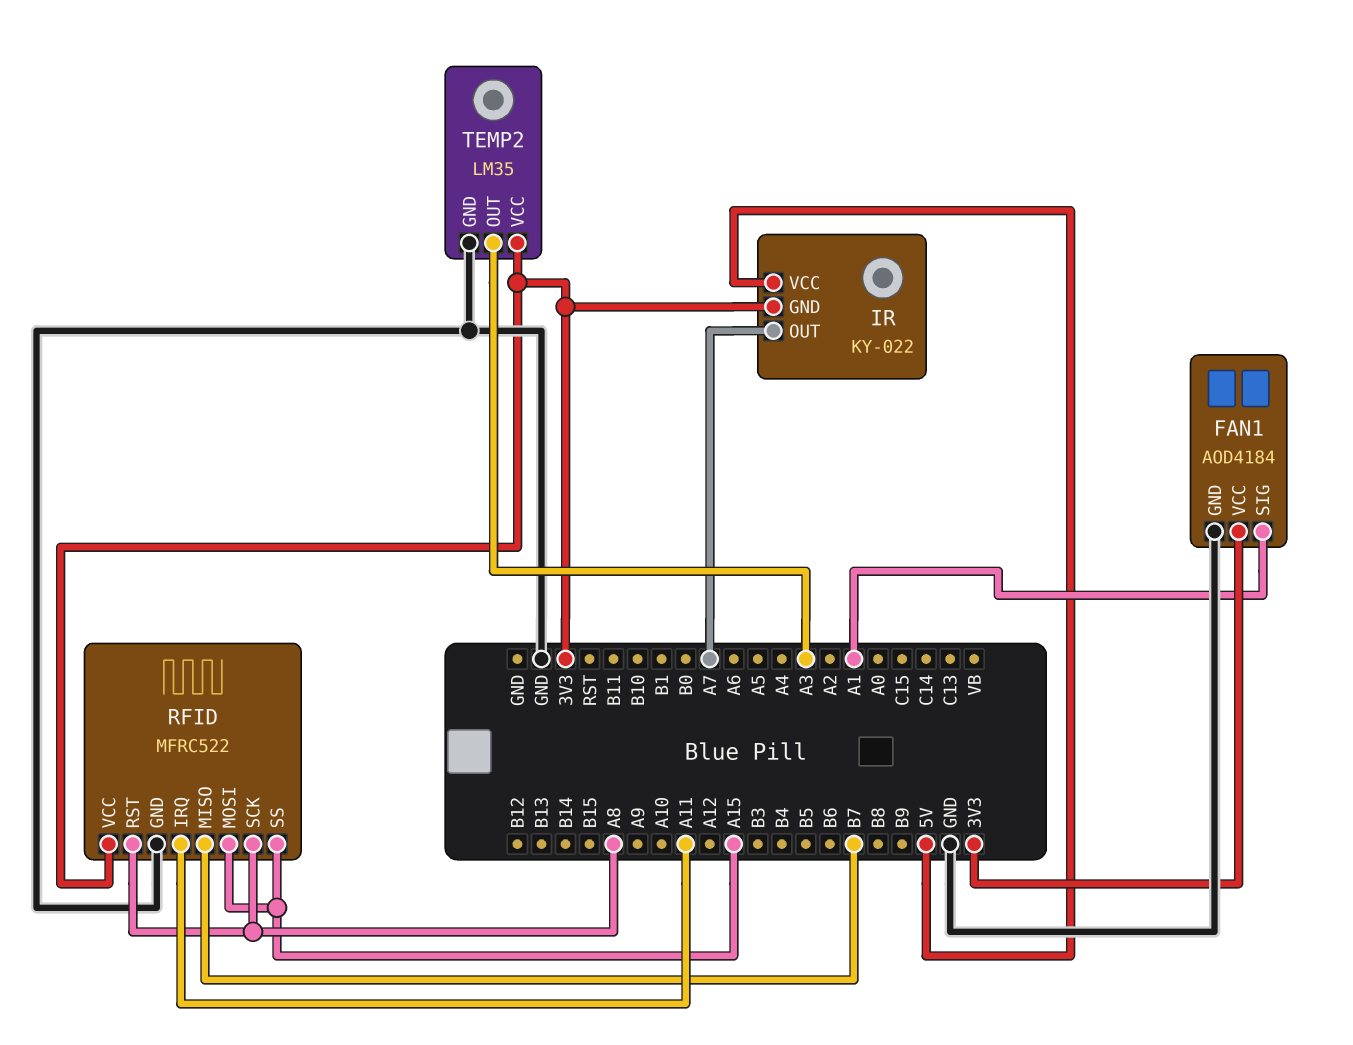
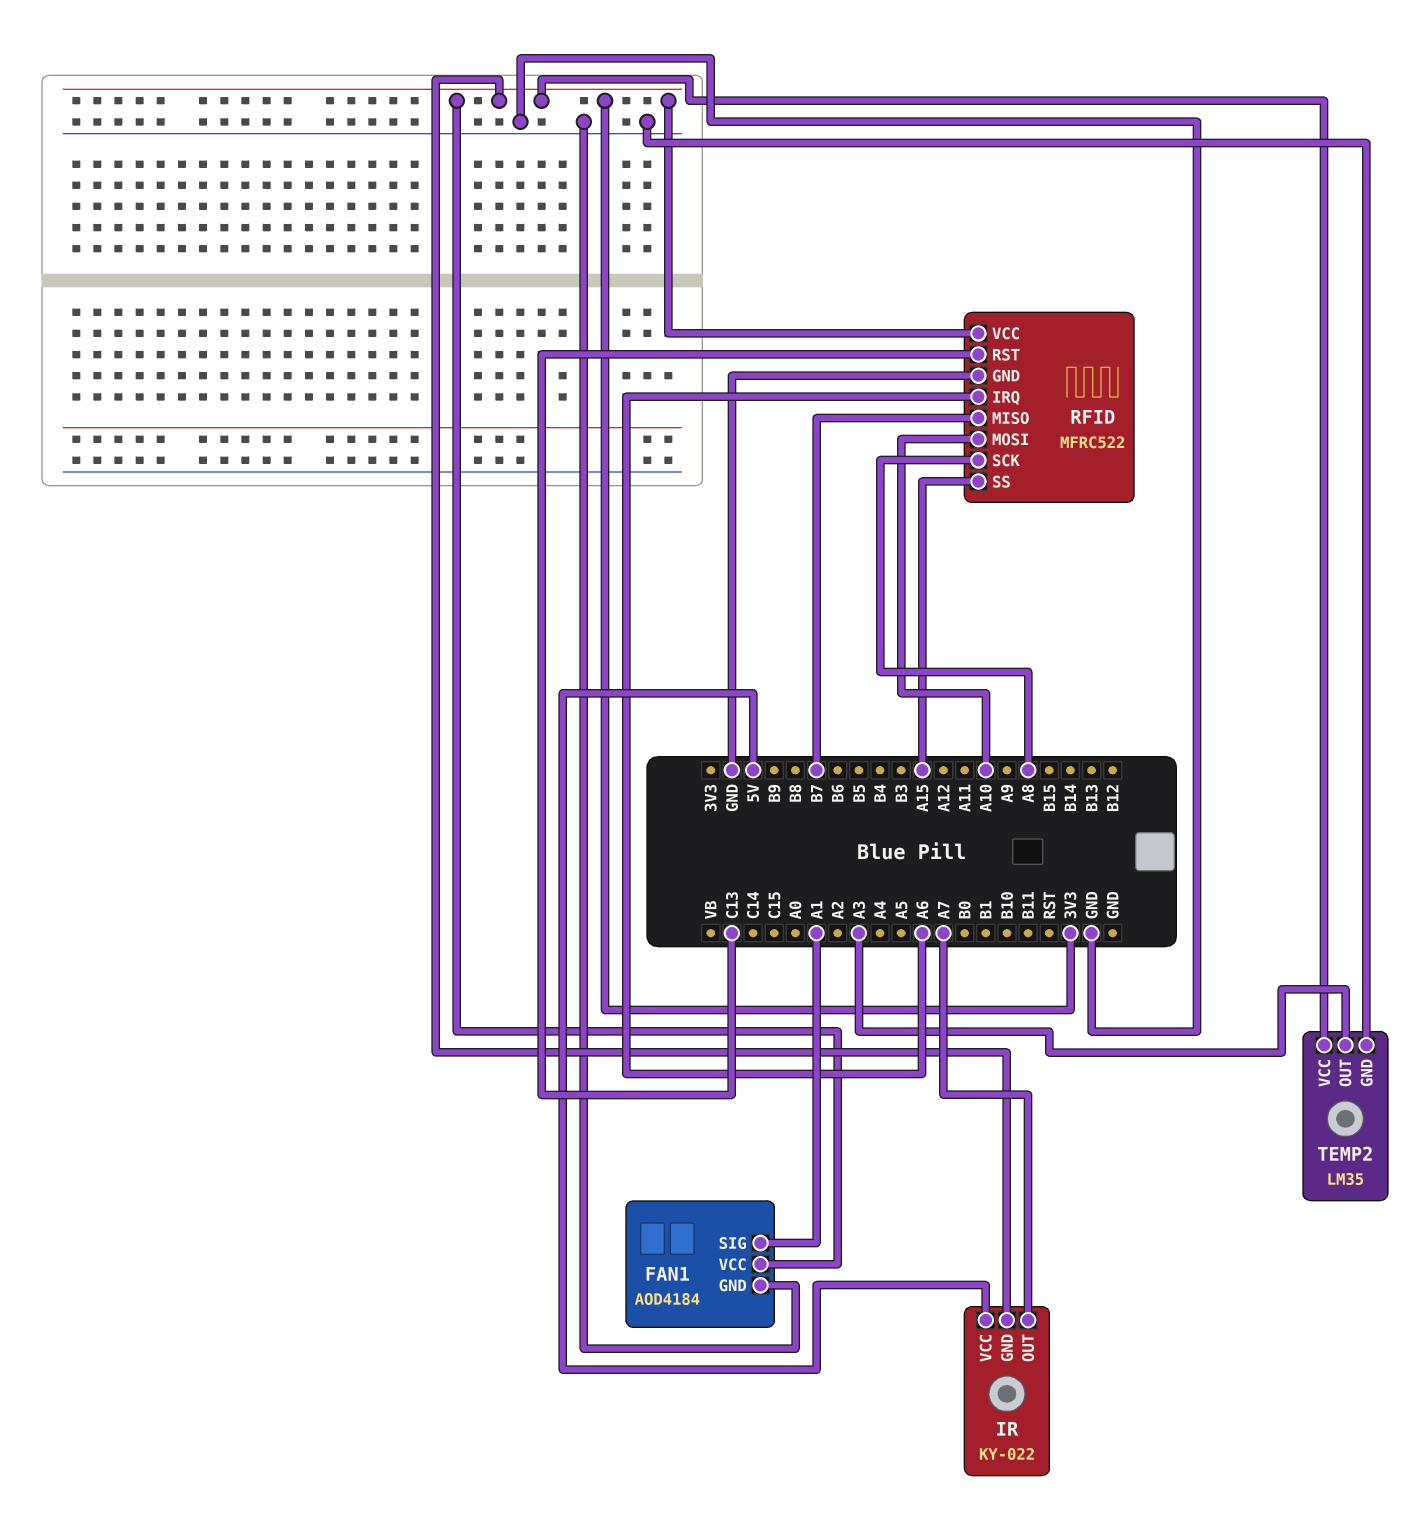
RFID pin IRQ: A11 -> A6
RFID pin MOSI: A15 -> A10
RFID pin RST: A8 -> C13

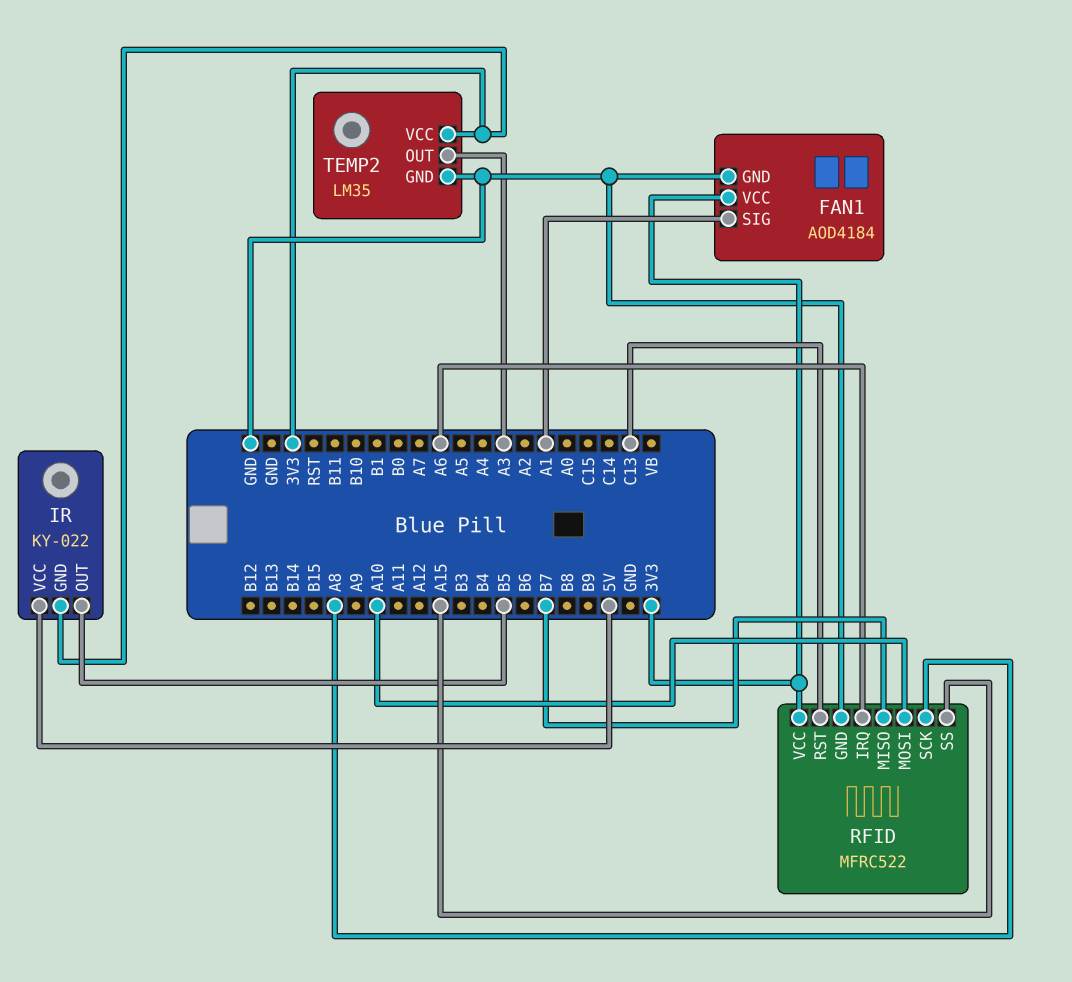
IR pin OUT: A7 -> B5

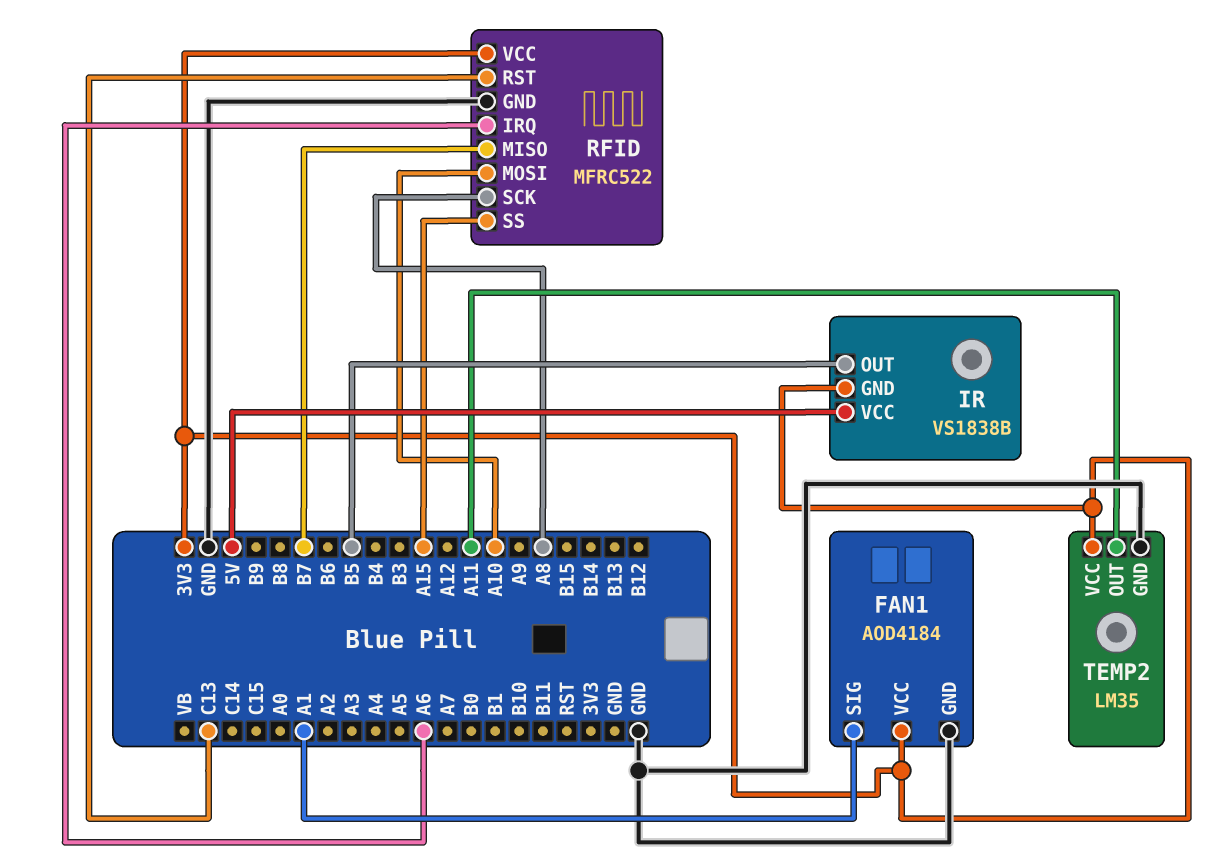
IR: KY-022 -> VS1838B
TEMP2 pin OUT: A3 -> A11

